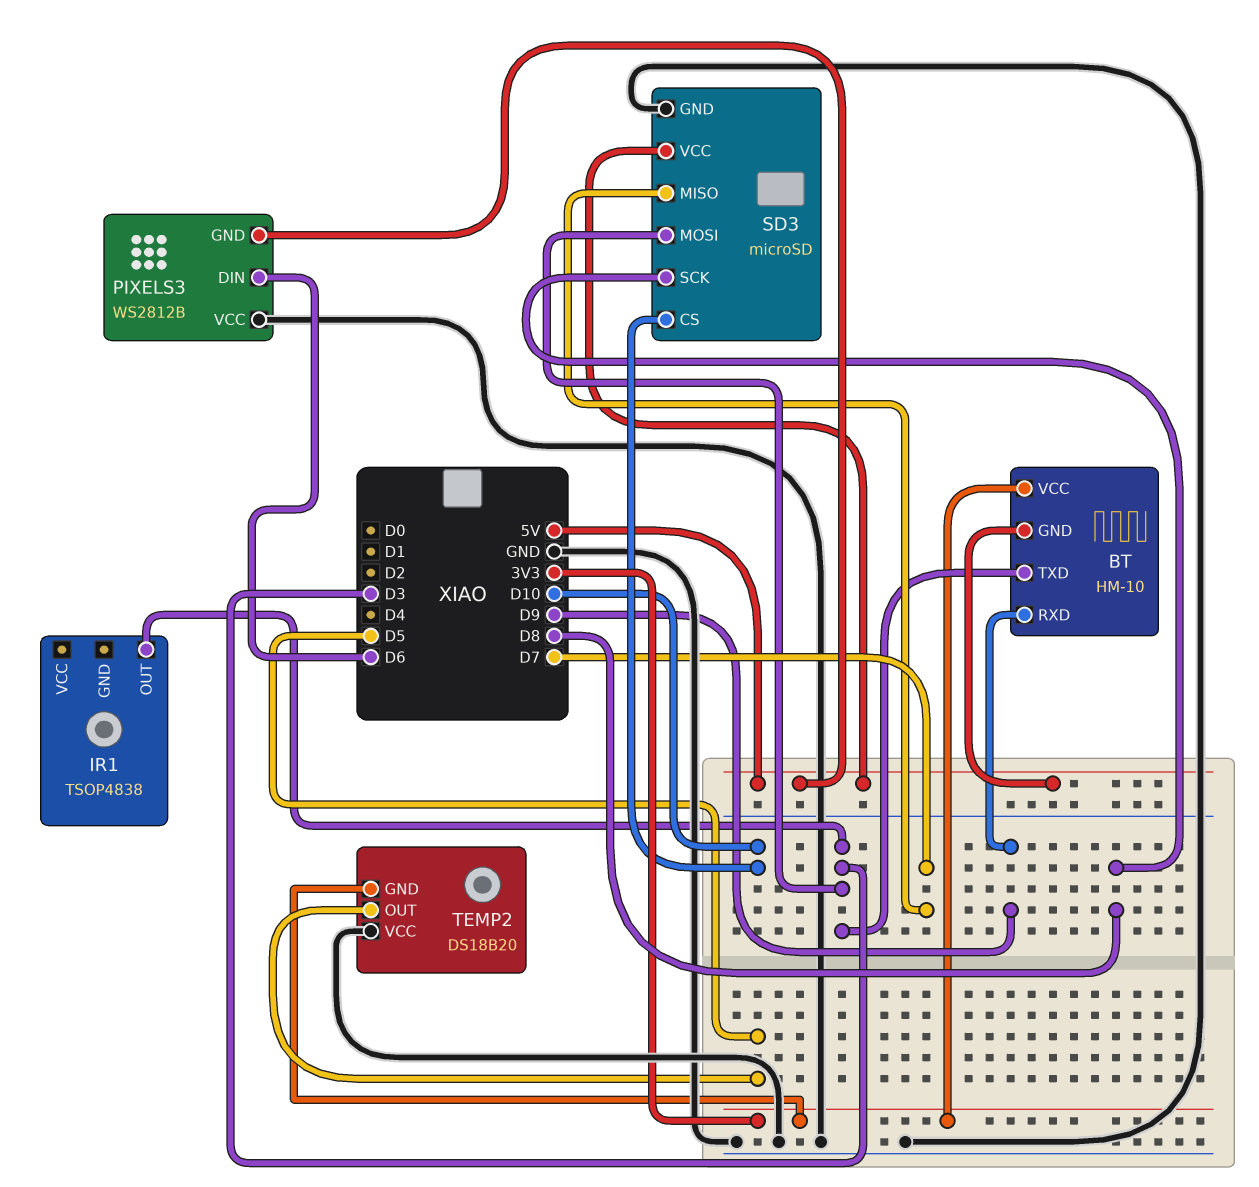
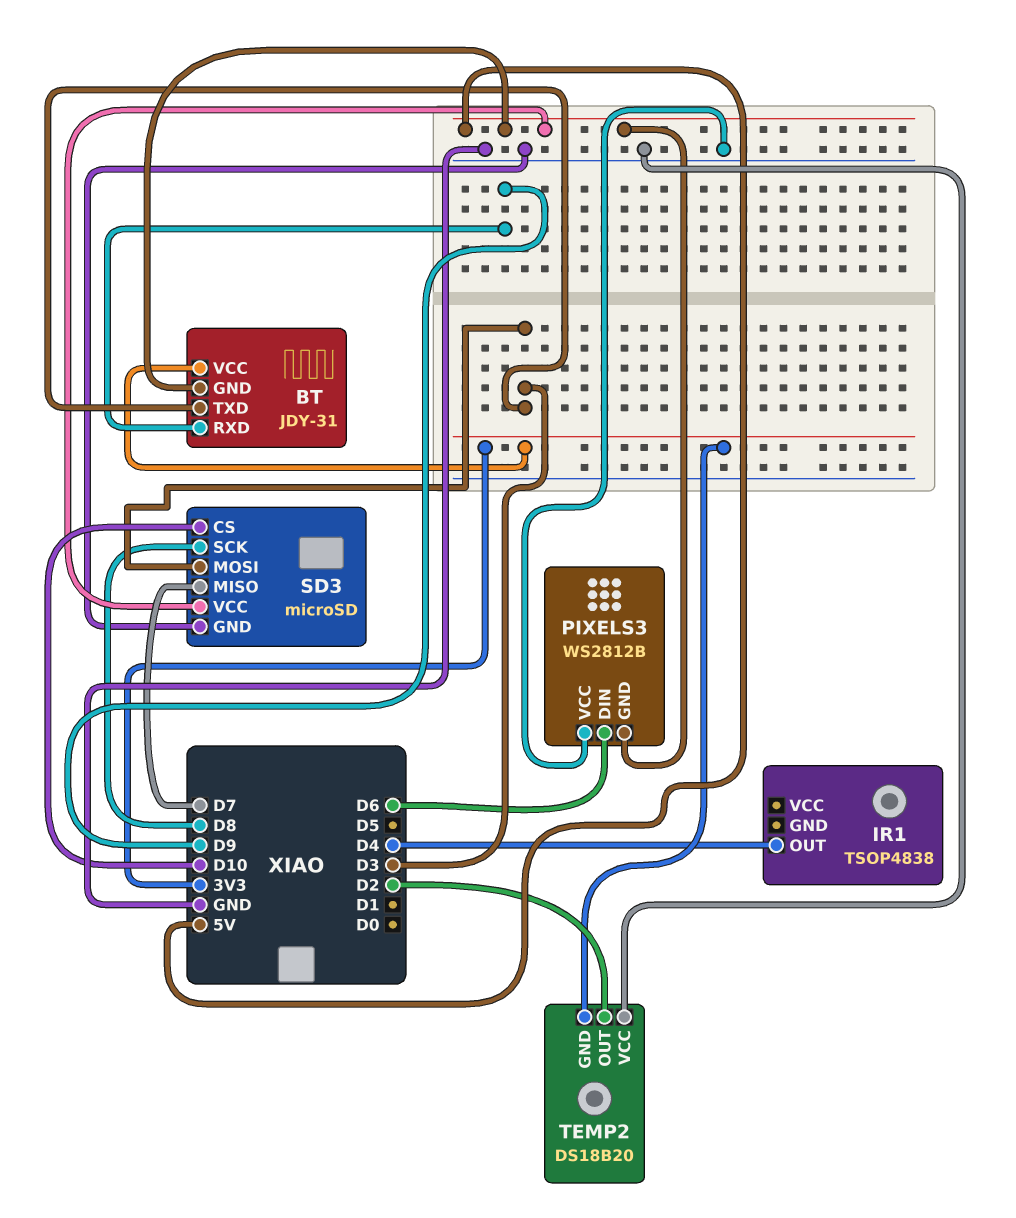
BT: HM-10 -> JDY-31
IR1 pin OUT: D3 -> D4
TEMP2 pin OUT: D5 -> D2

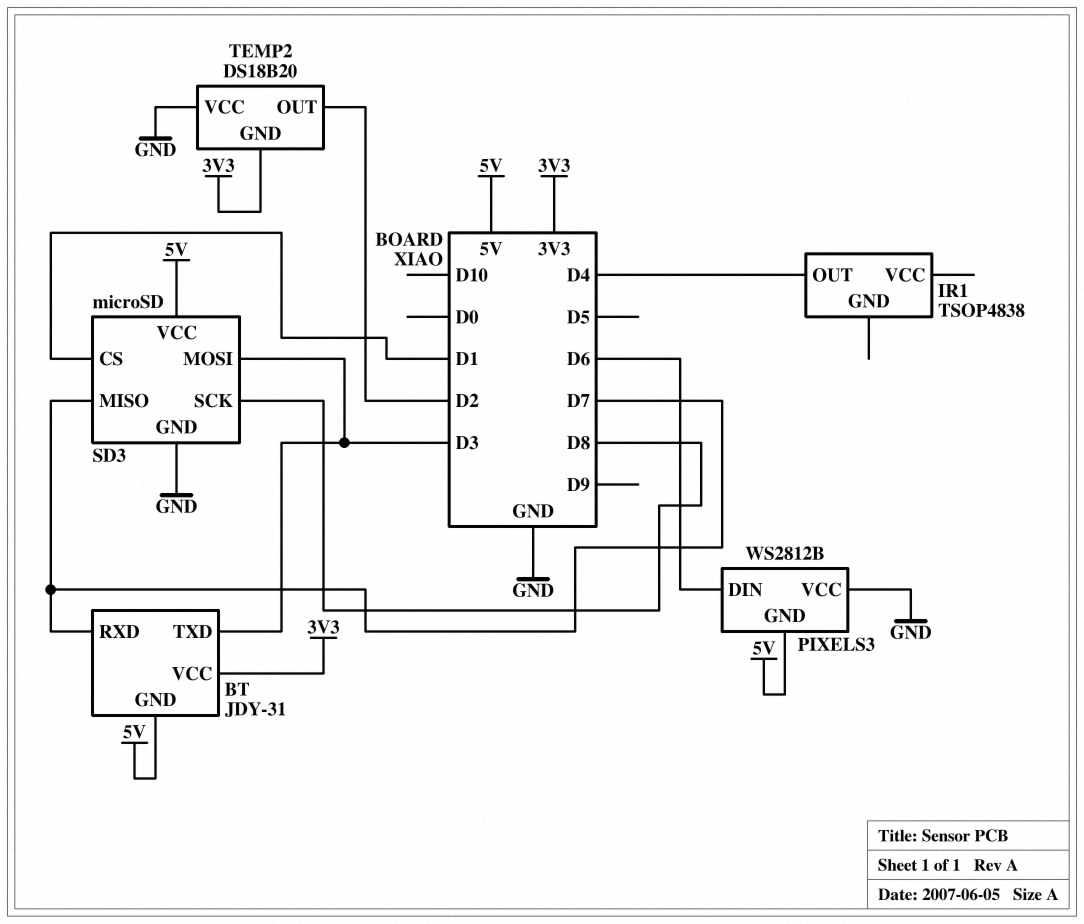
BT pin RXD: D9 -> D7
SD3 pin CS: D10 -> D1

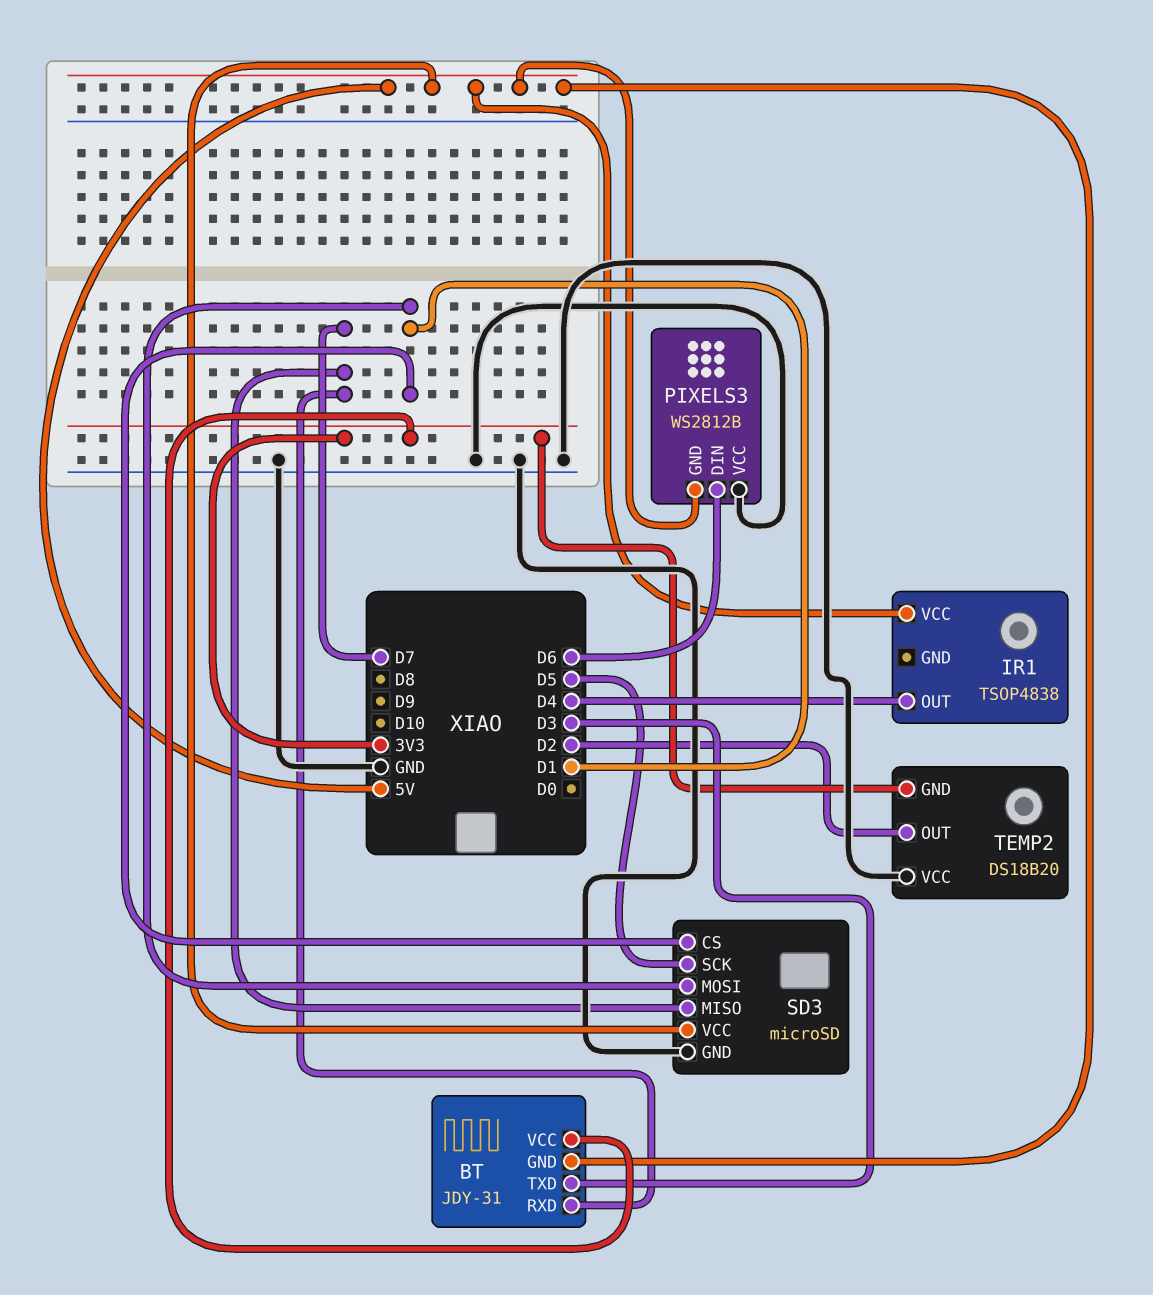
IR1 pin VCC: none -> 5V
SD3 pin MOSI: D3 -> D1
SD3 pin SCK: D8 -> D5

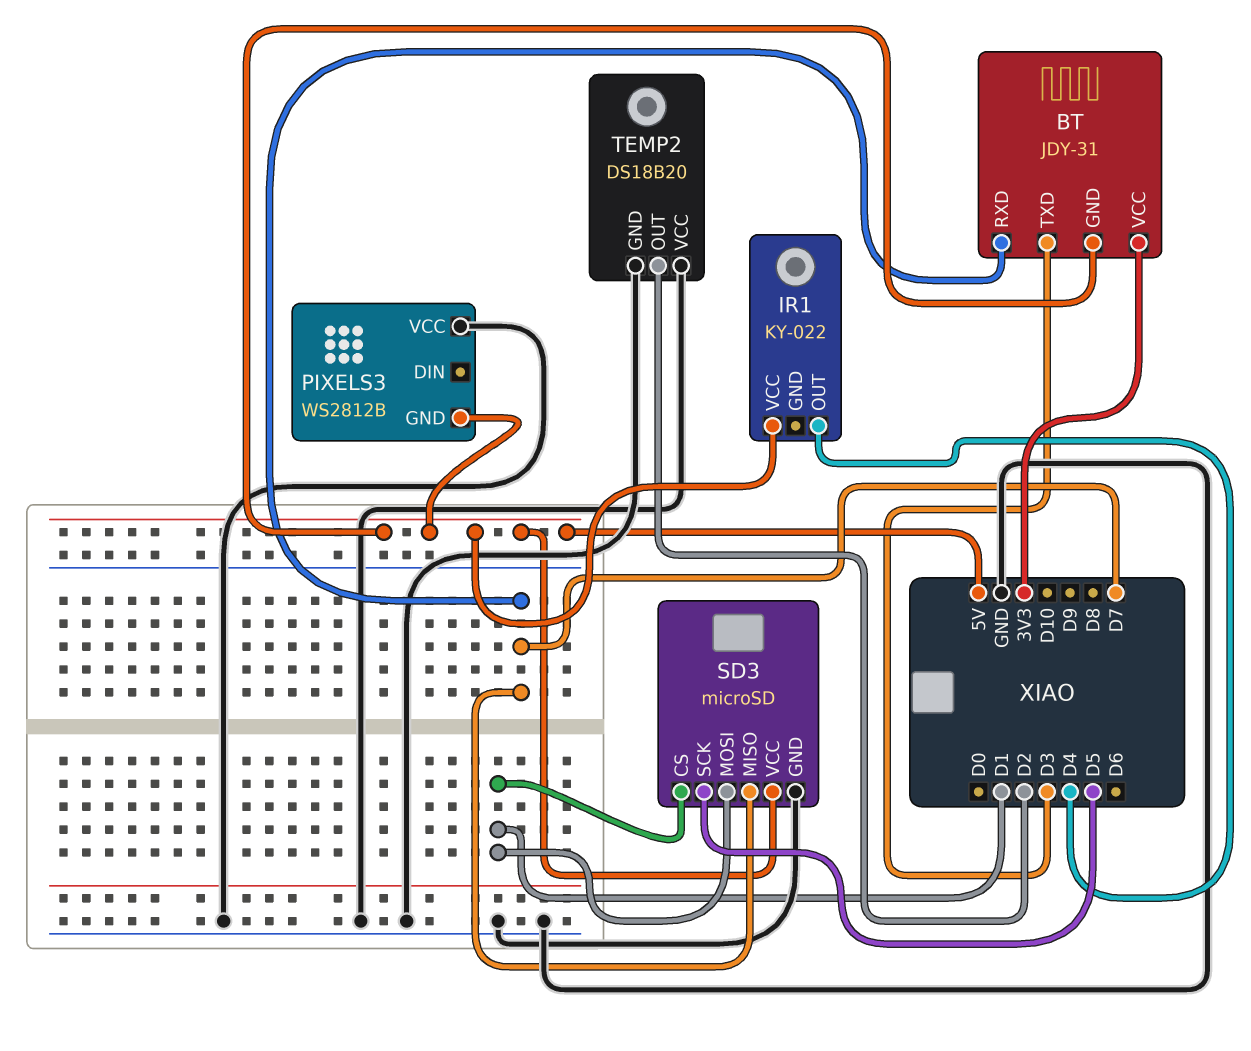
IR1: TSOP4838 -> KY-022
PIXELS3 pin DIN: D6 -> none
TEMP2 pin GND: 3V3 -> GND

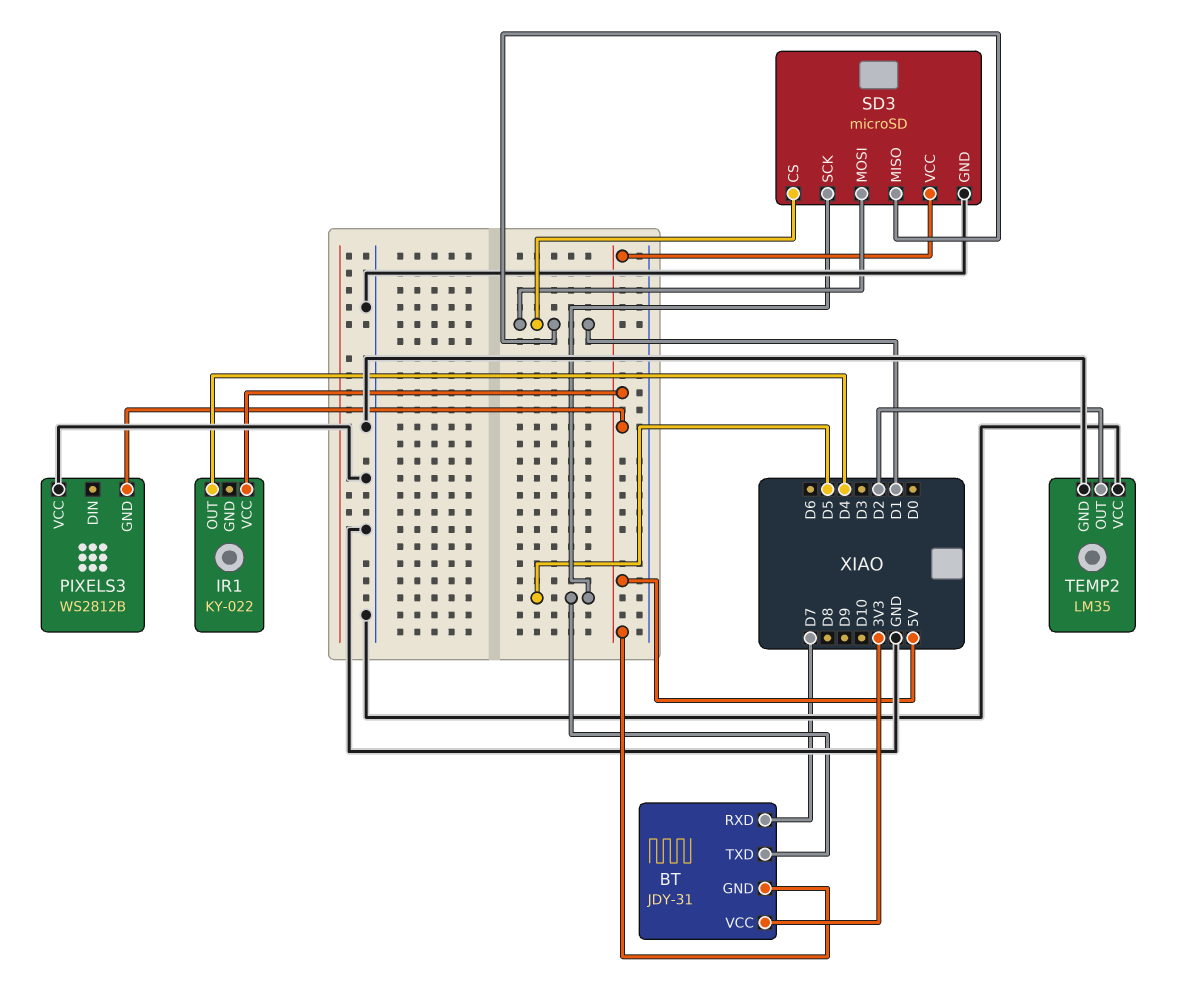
BT pin TXD: D3 -> D5
SD3 pin MISO: D7 -> D1
TEMP2: DS18B20 -> LM35

